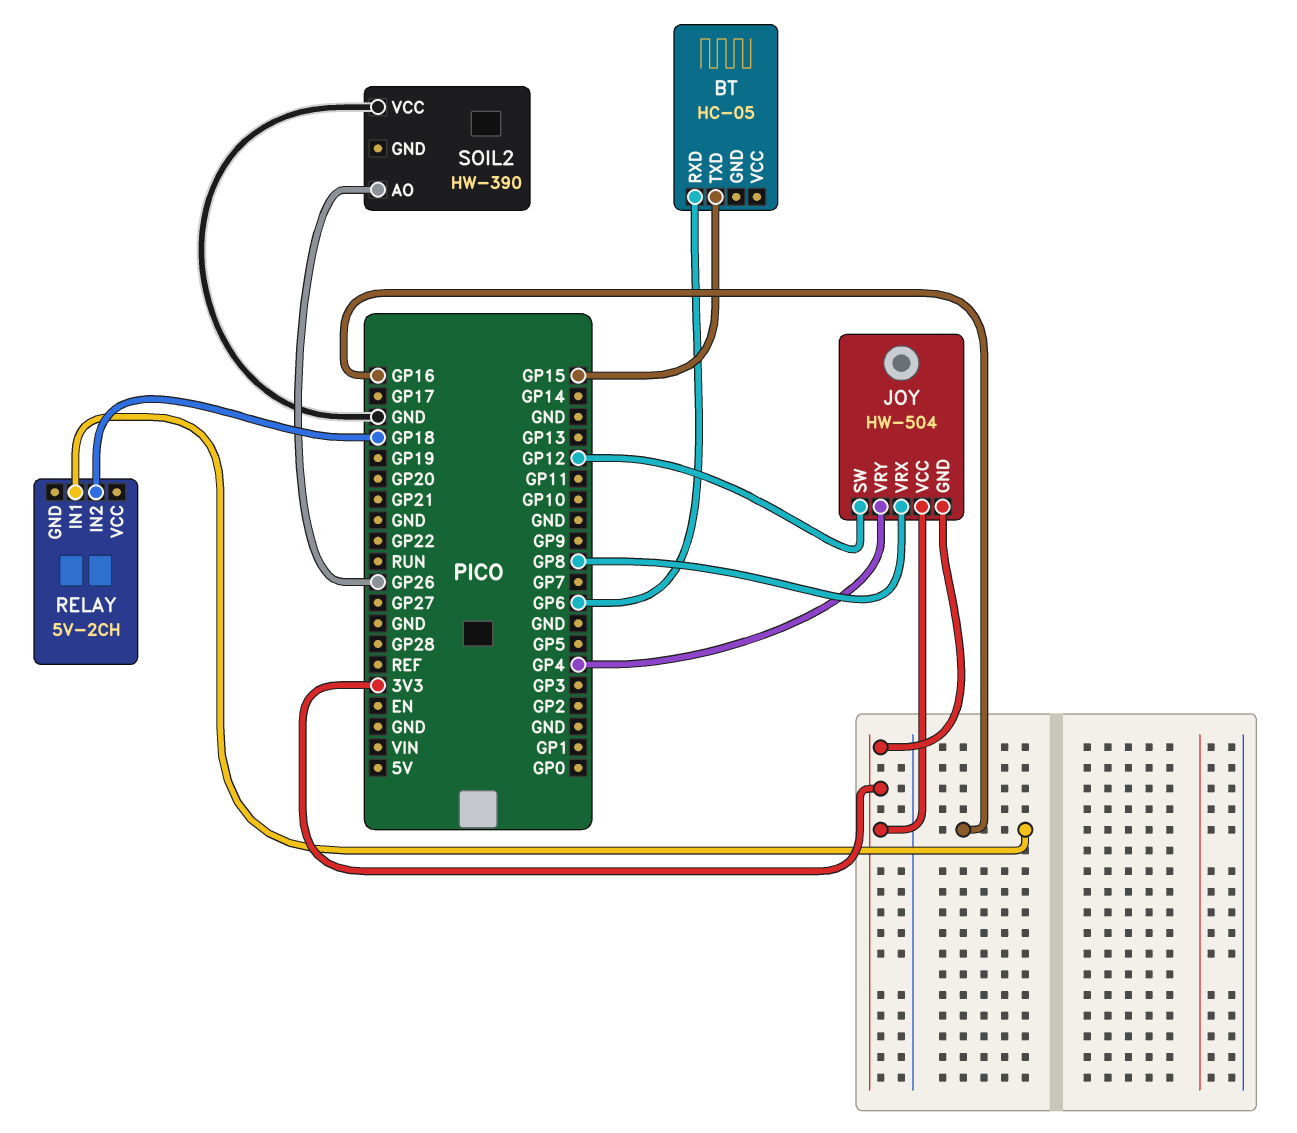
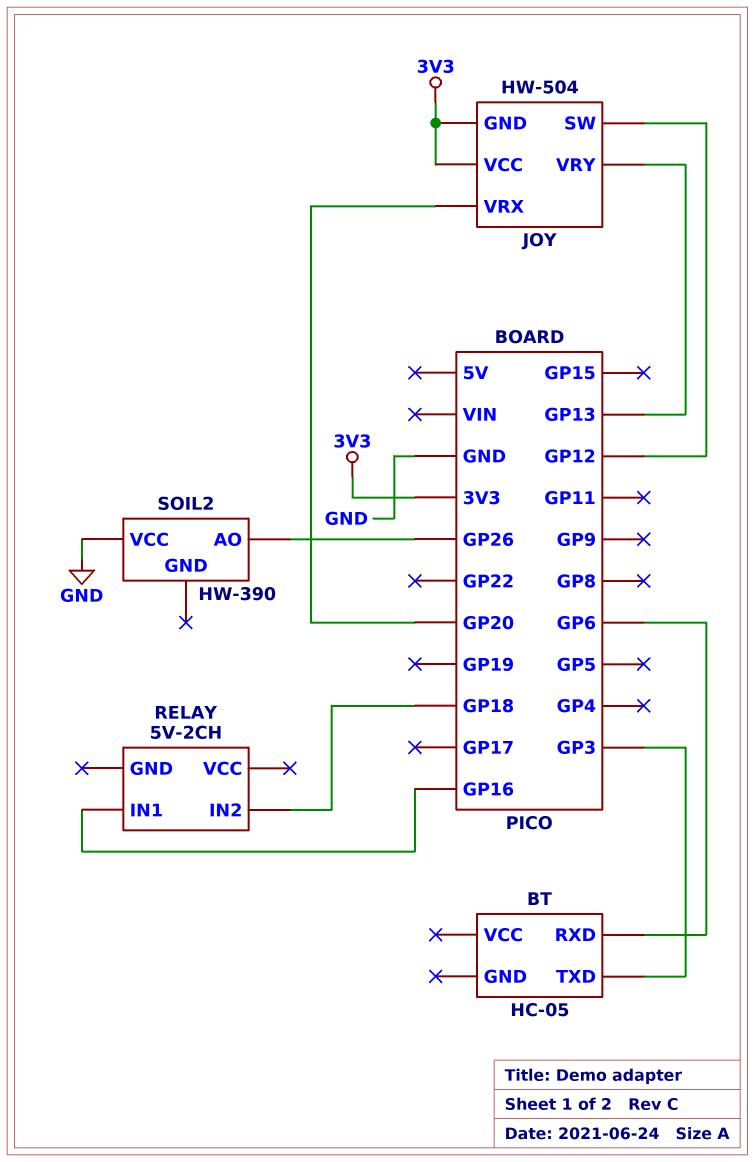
BT pin TXD: GP15 -> GP3
JOY pin VRX: GP8 -> GP20
JOY pin VRY: GP4 -> GP13

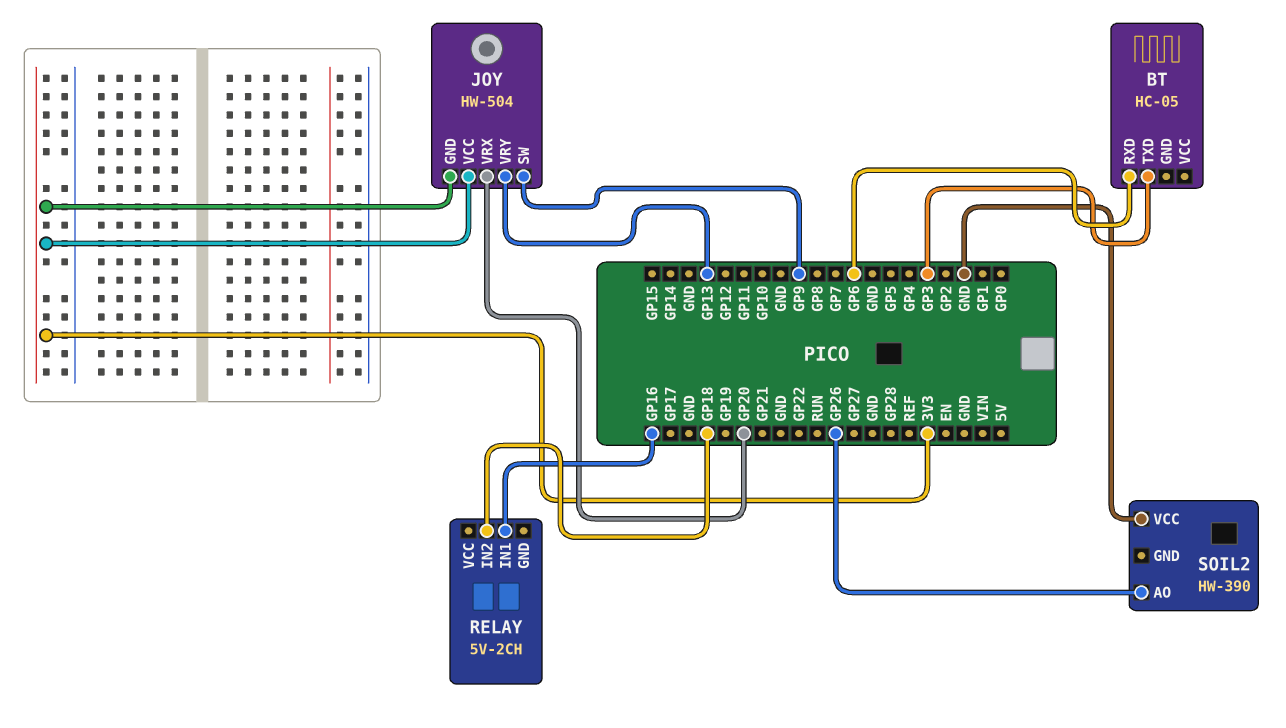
JOY pin SW: GP12 -> GP9

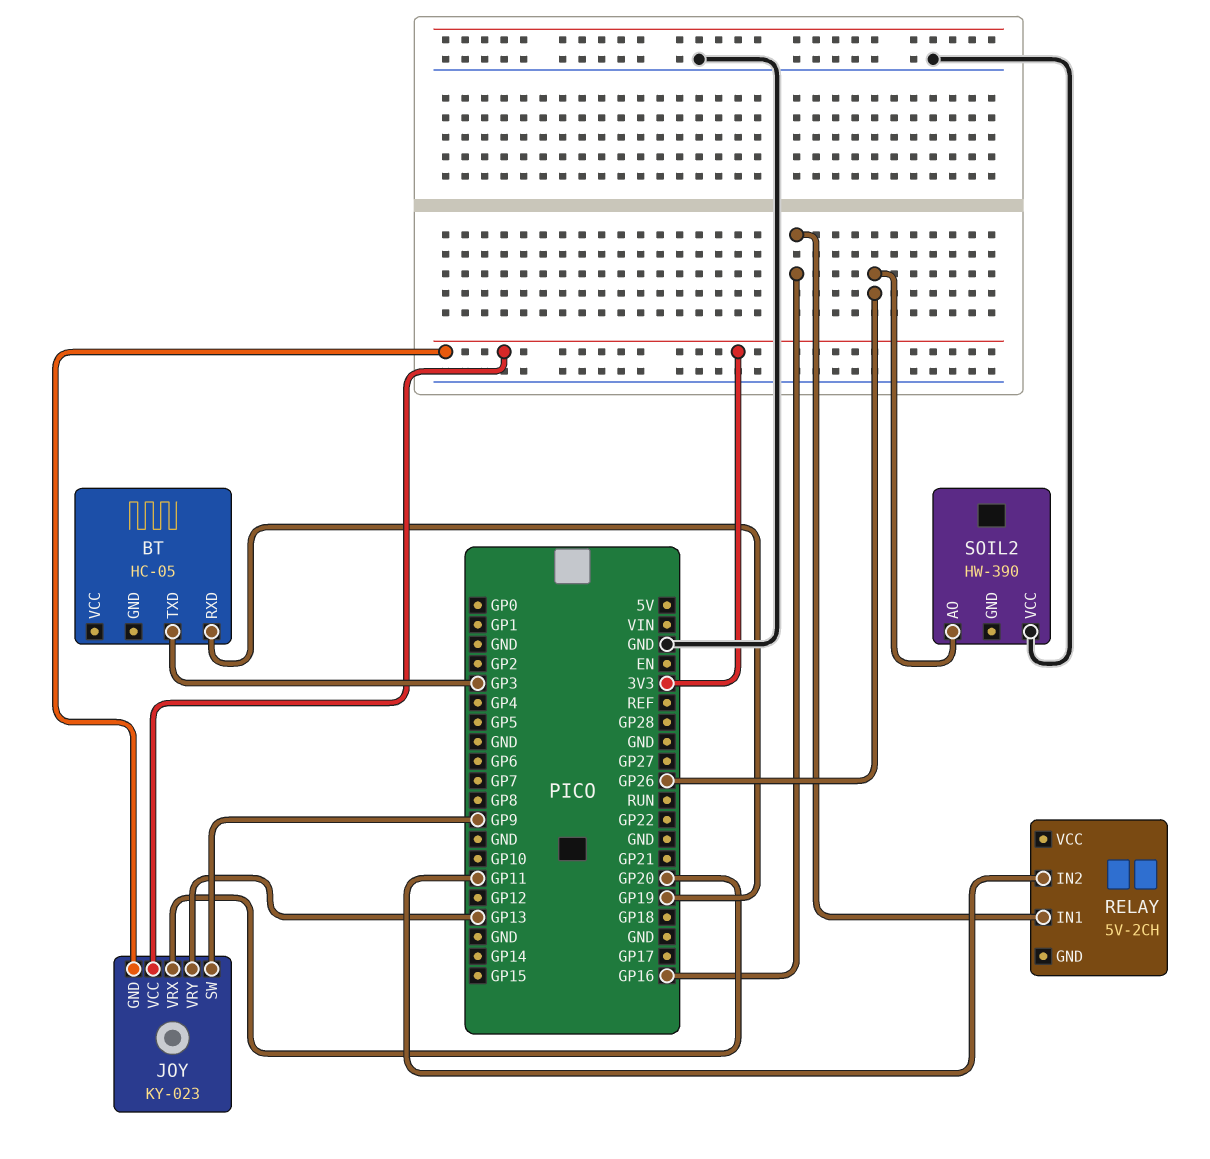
BT pin RXD: GP6 -> GP19
JOY: HW-504 -> KY-023
RELAY pin IN2: GP18 -> GP11

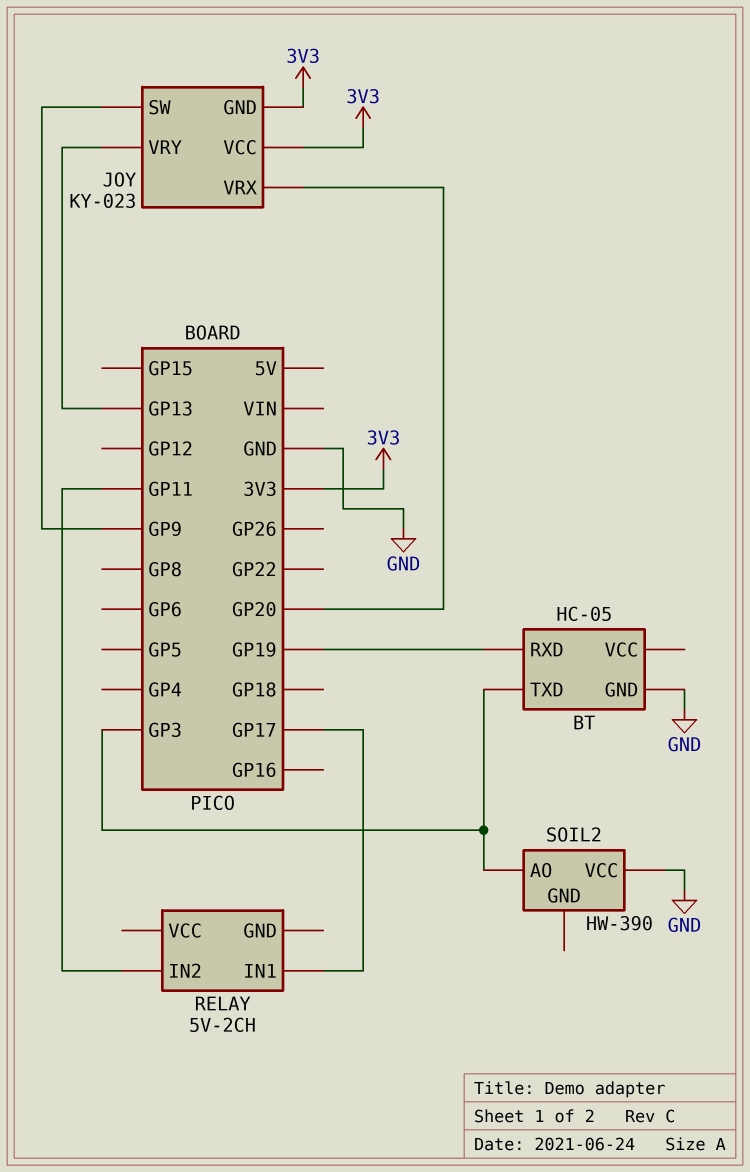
BT pin GND: none -> GND
RELAY pin IN1: GP16 -> GP17
SOIL2 pin AO: GP26 -> GP3

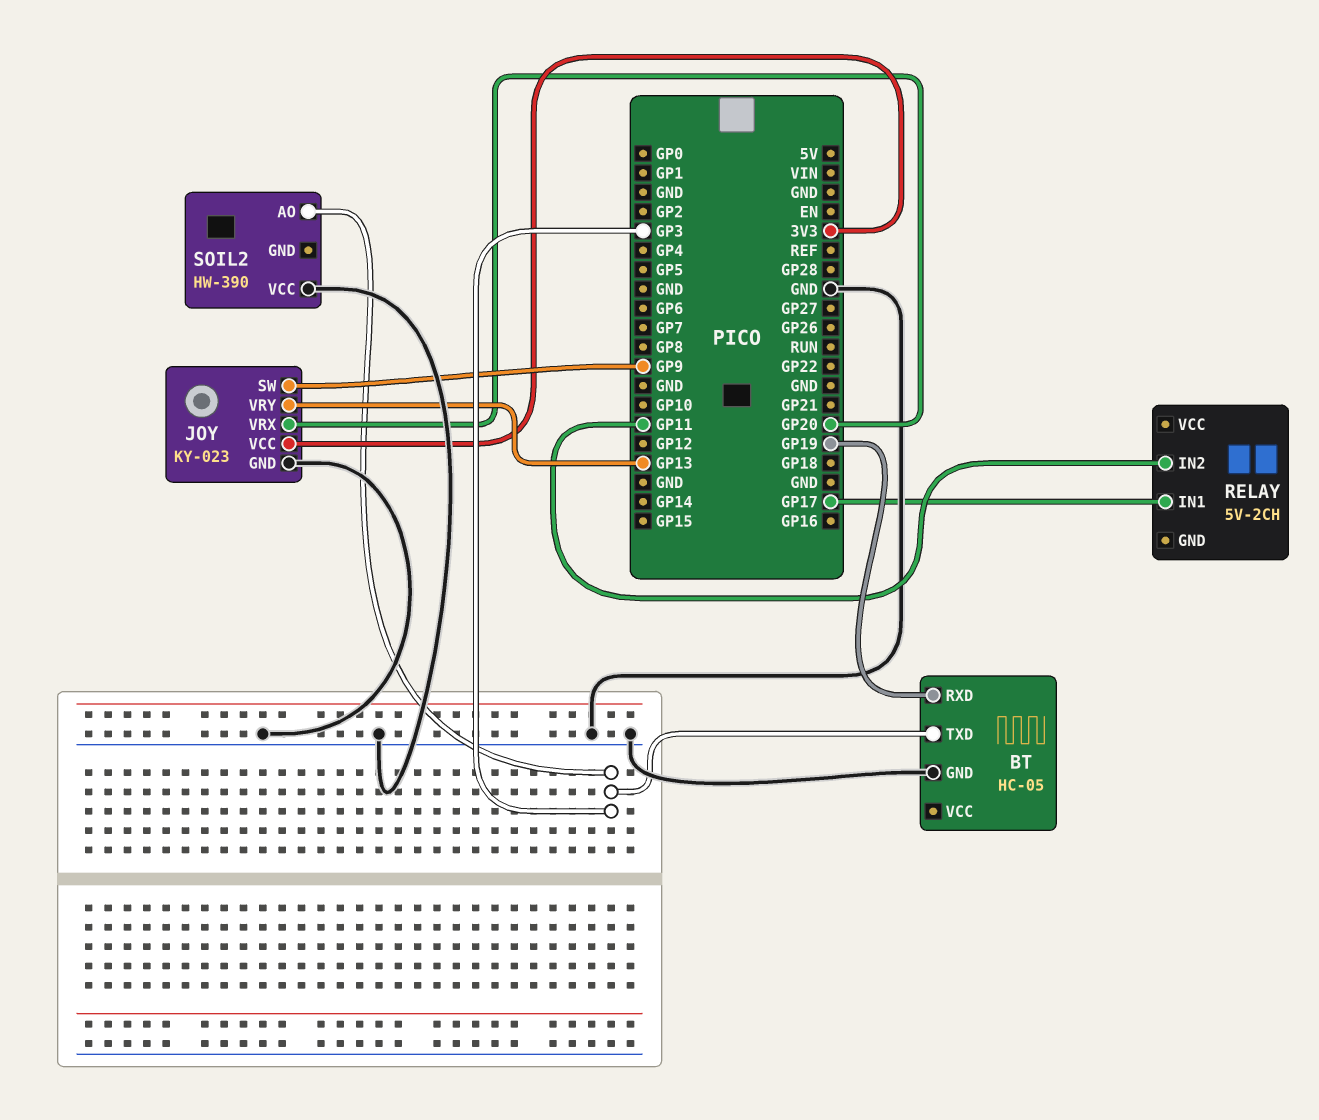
JOY pin GND: 3V3 -> GND

